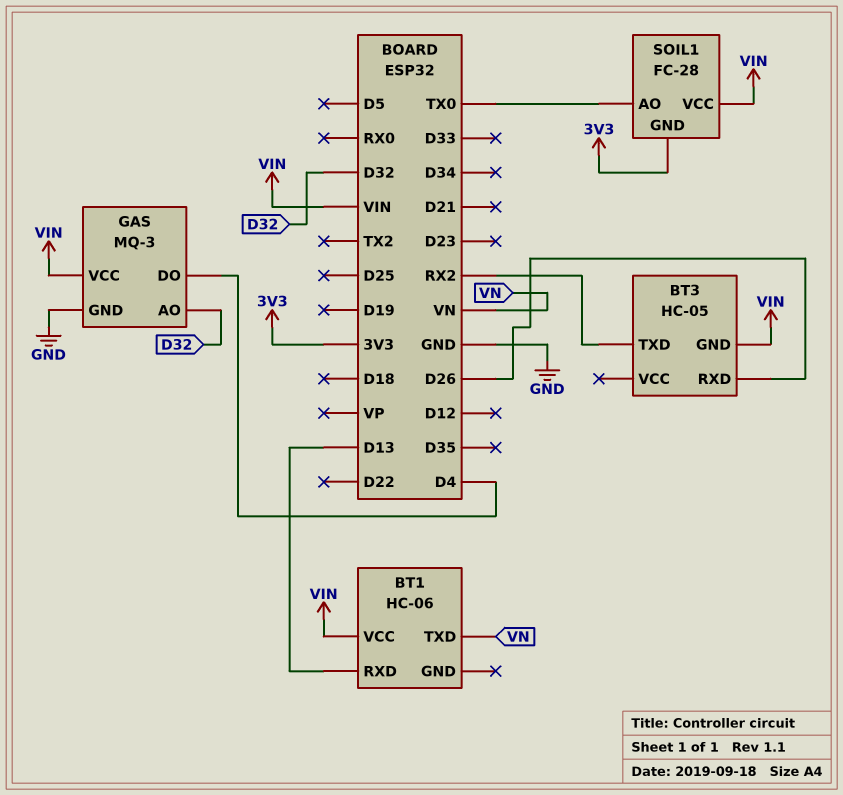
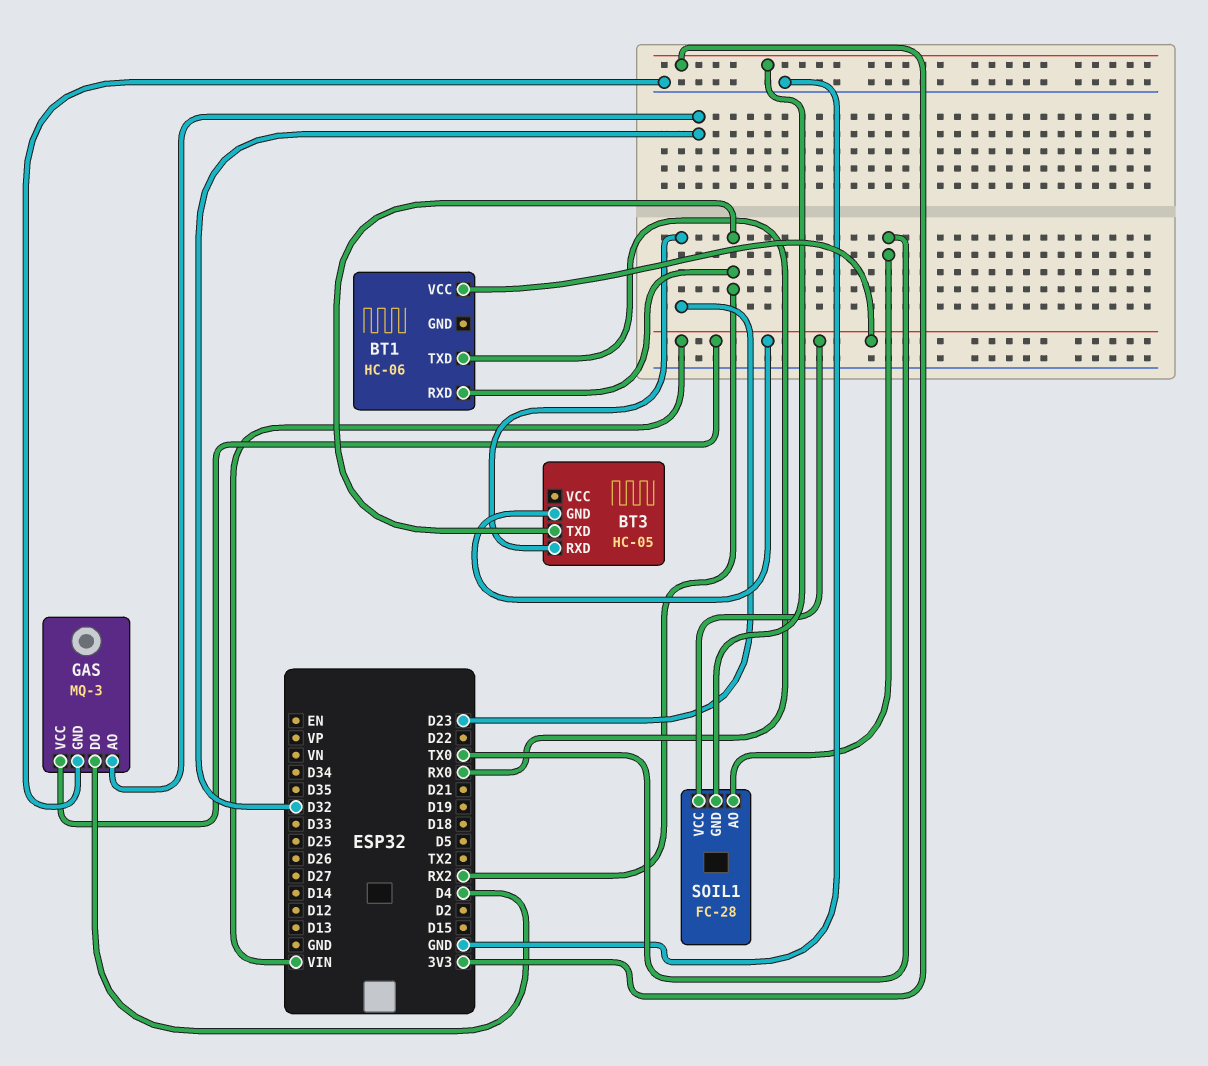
BT1 pin RXD: D13 -> RX2
BT1 pin TXD: VN -> RX0
BT3 pin RXD: D26 -> D23

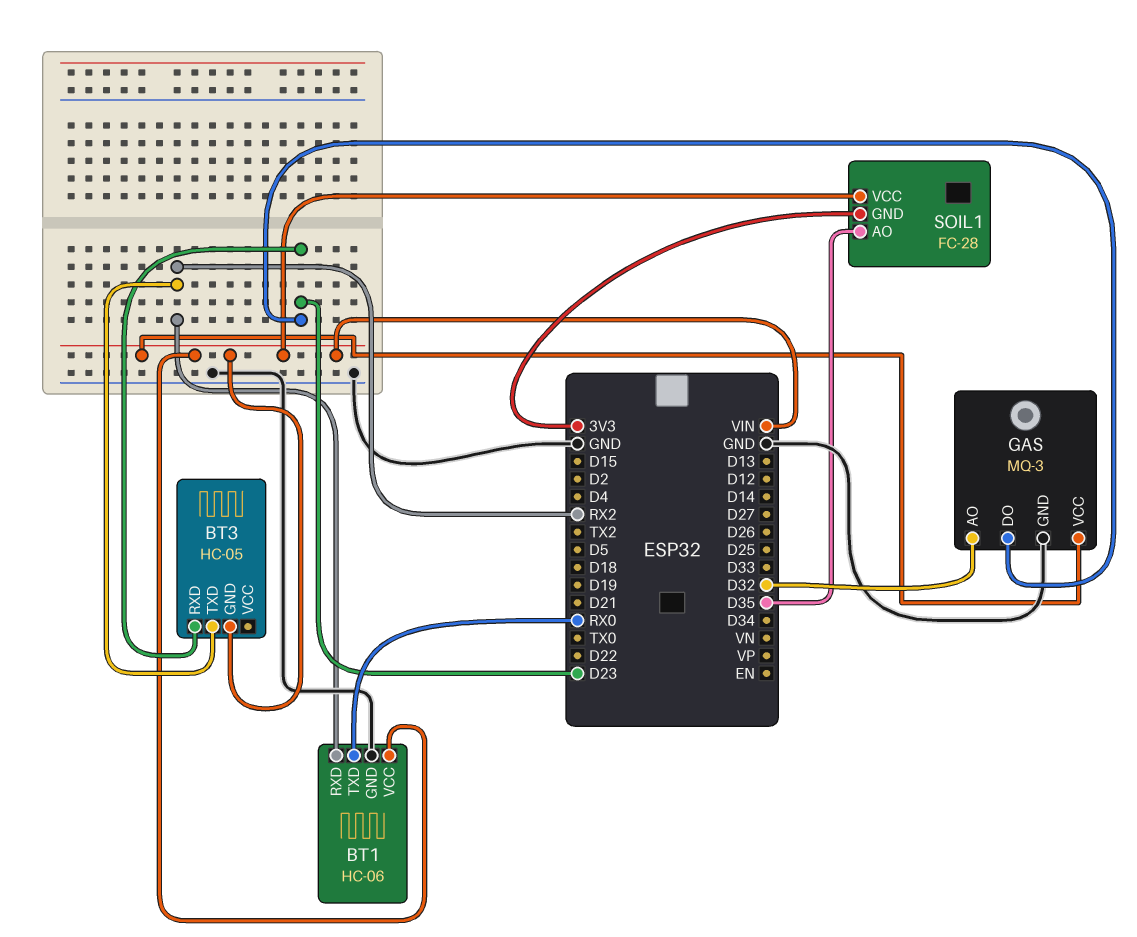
BT1 pin GND: none -> GND
GAS pin DO: D4 -> D23
SOIL1 pin AO: TX0 -> D35

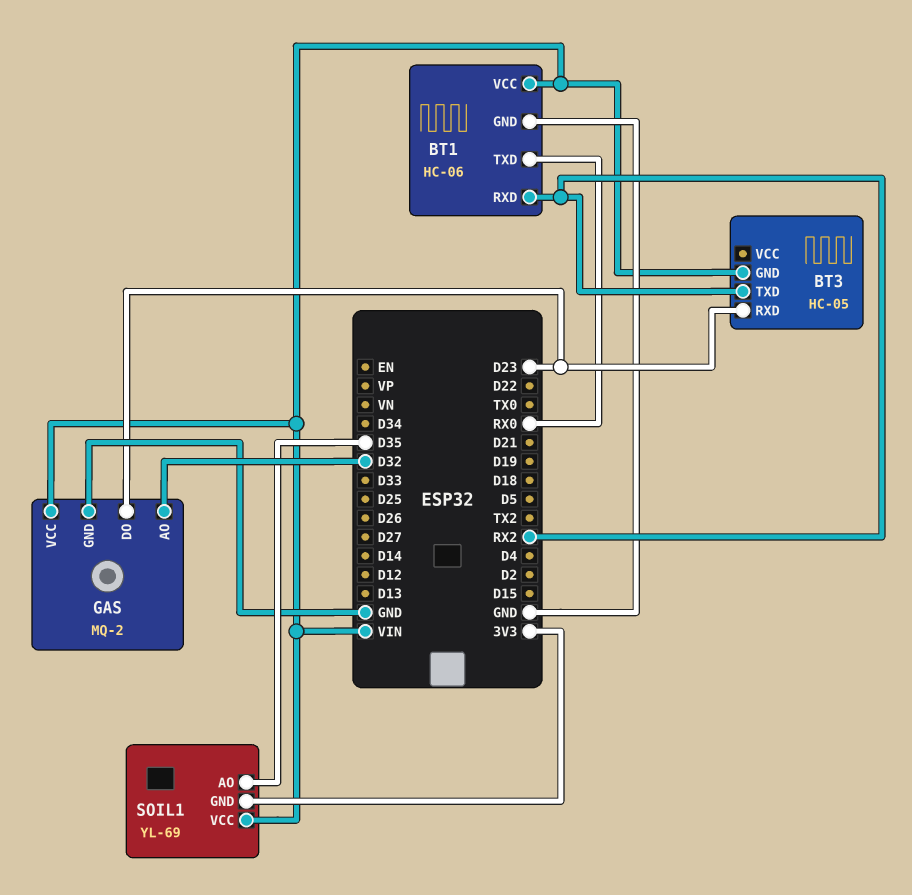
GAS: MQ-3 -> MQ-2
SOIL1: FC-28 -> YL-69

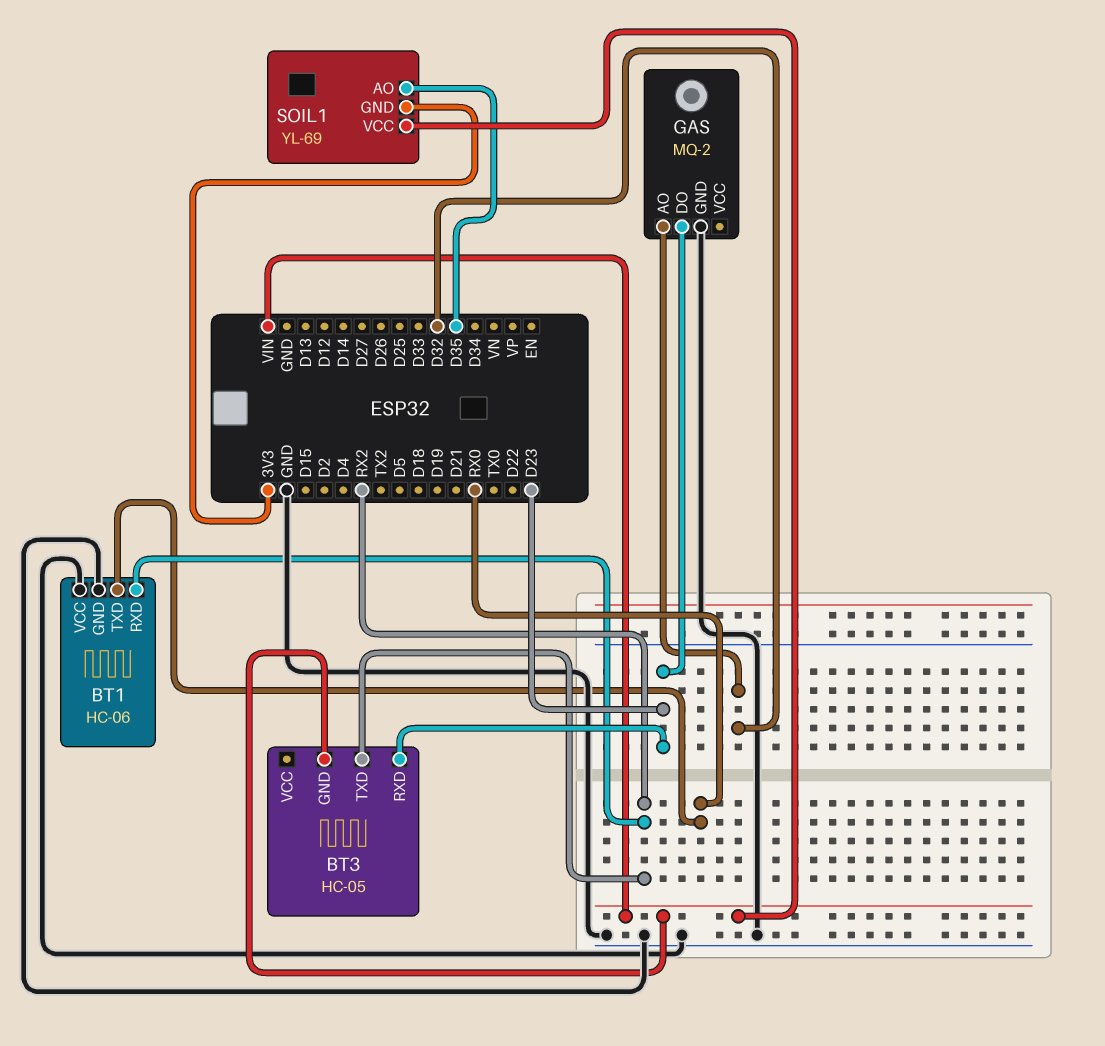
BT1 pin VCC: VIN -> GND
GAS pin VCC: VIN -> none

